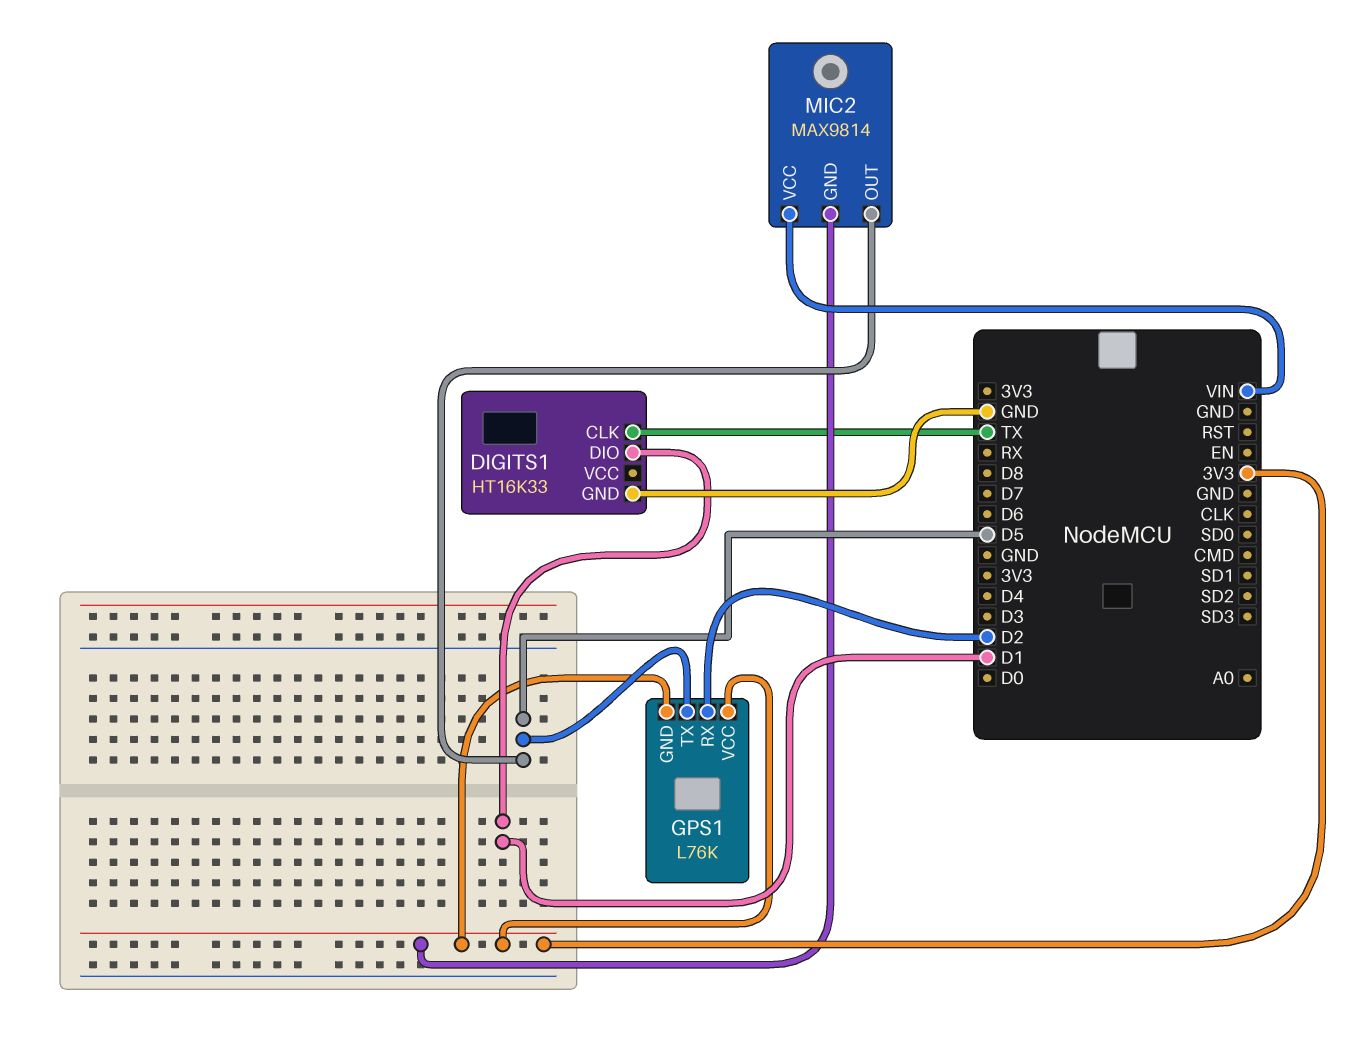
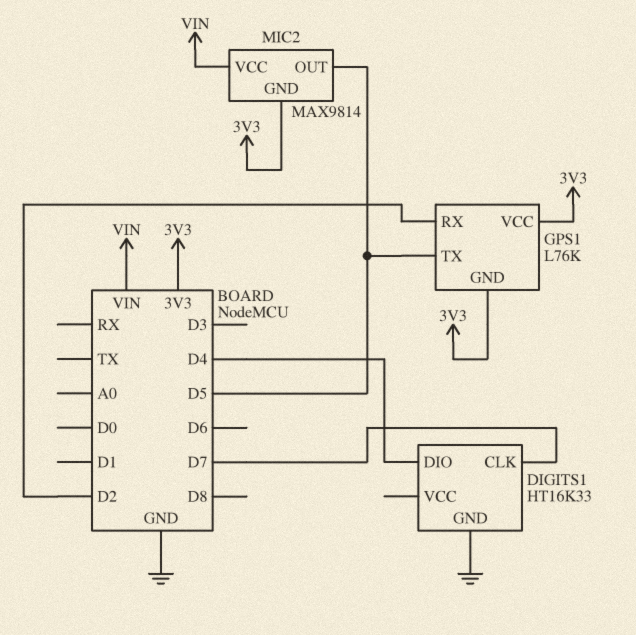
DIGITS1 pin CLK: TX -> D7
DIGITS1 pin DIO: D1 -> D4

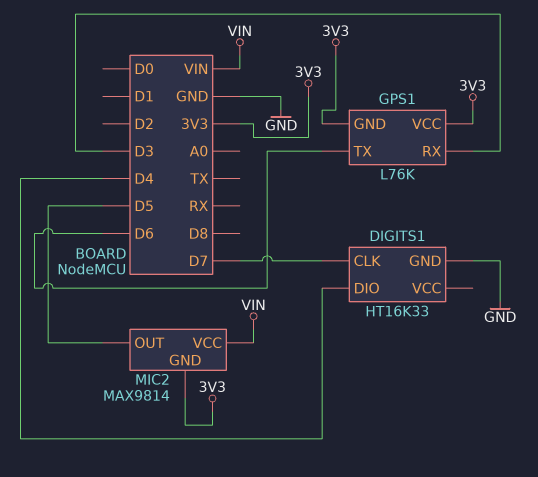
GPS1 pin RX: D2 -> D3
GPS1 pin TX: D5 -> D6

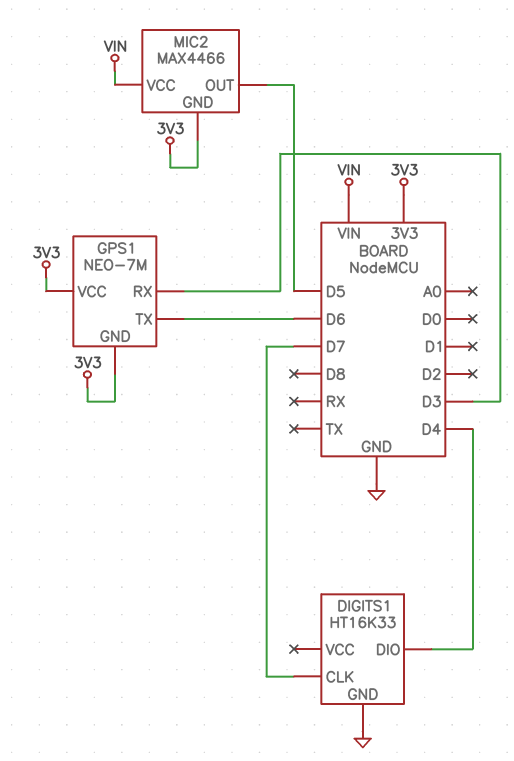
GPS1: L76K -> NEO-7M
MIC2: MAX9814 -> MAX4466

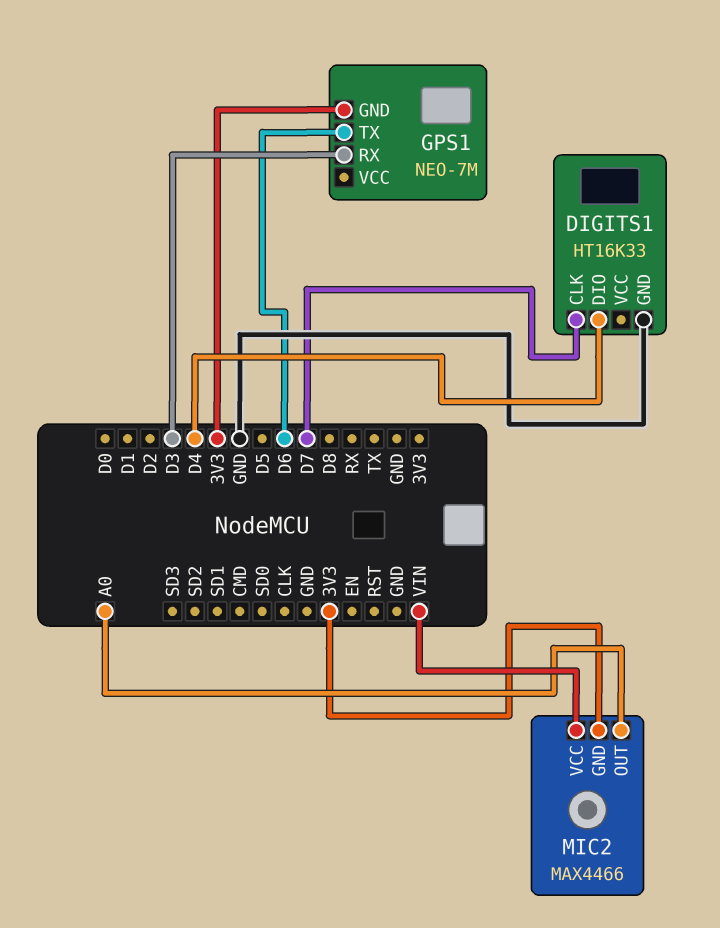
GPS1 pin VCC: 3V3 -> none
MIC2 pin OUT: D5 -> A0

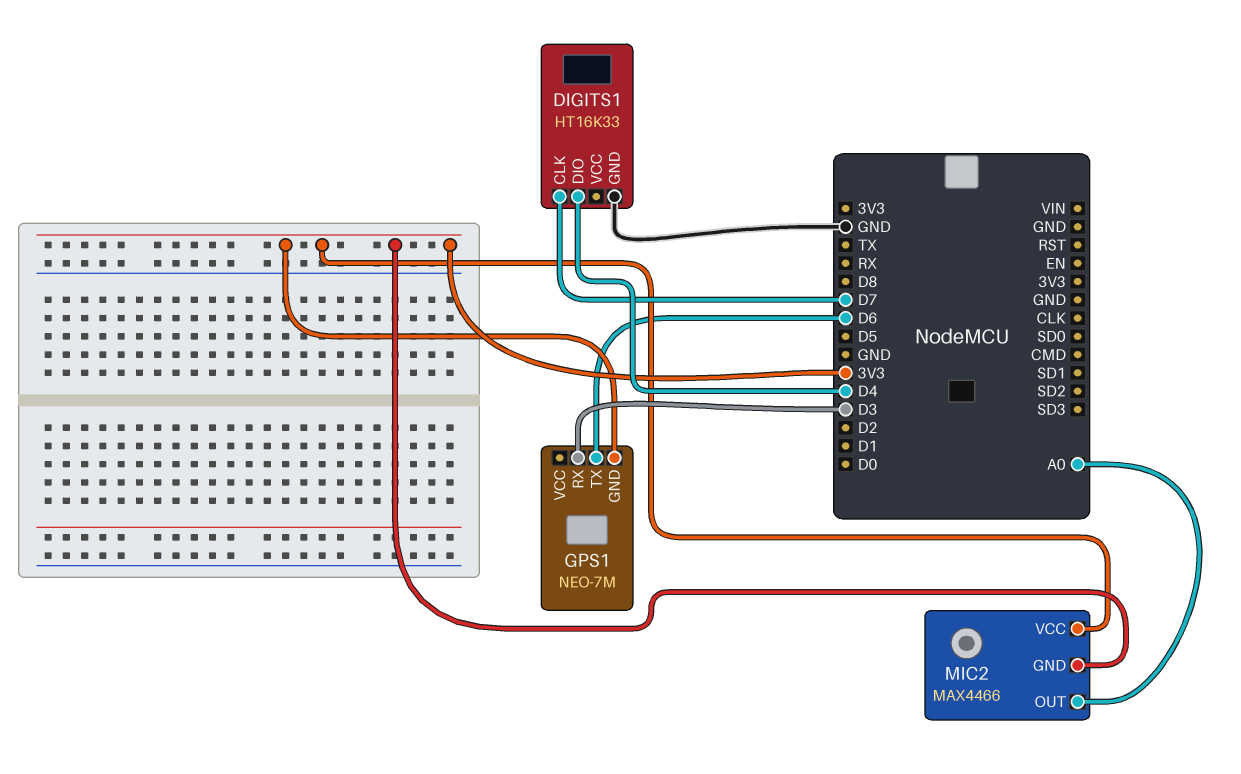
MIC2 pin VCC: VIN -> 3V3

